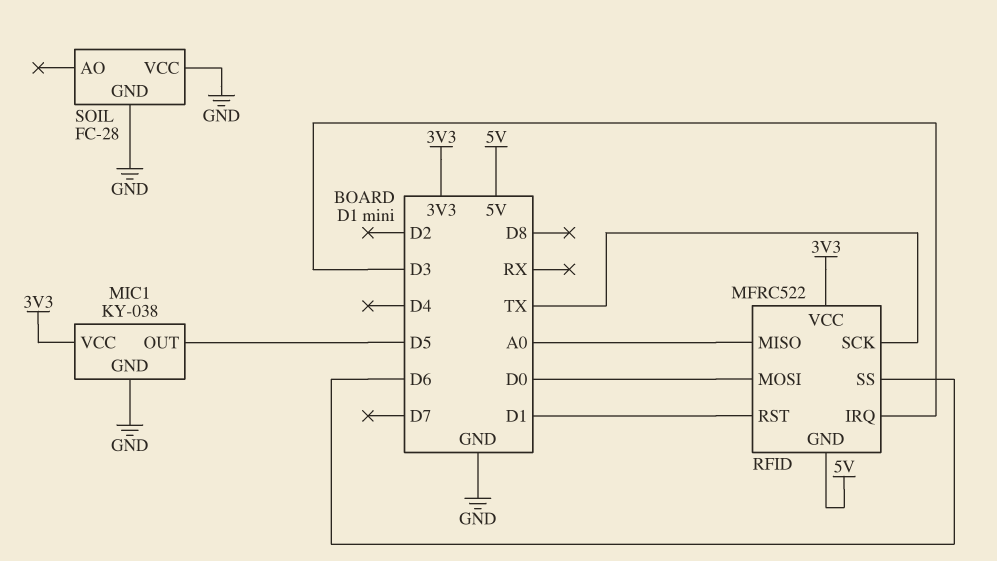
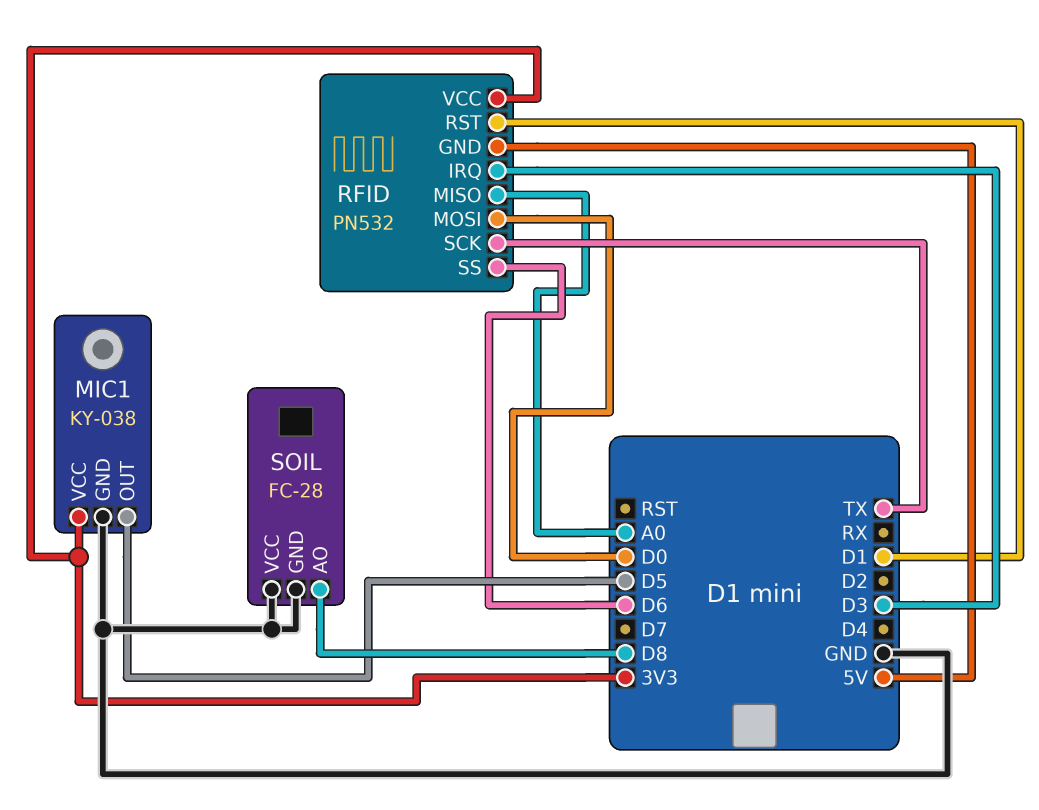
RFID: MFRC522 -> PN532
SOIL pin AO: none -> D8

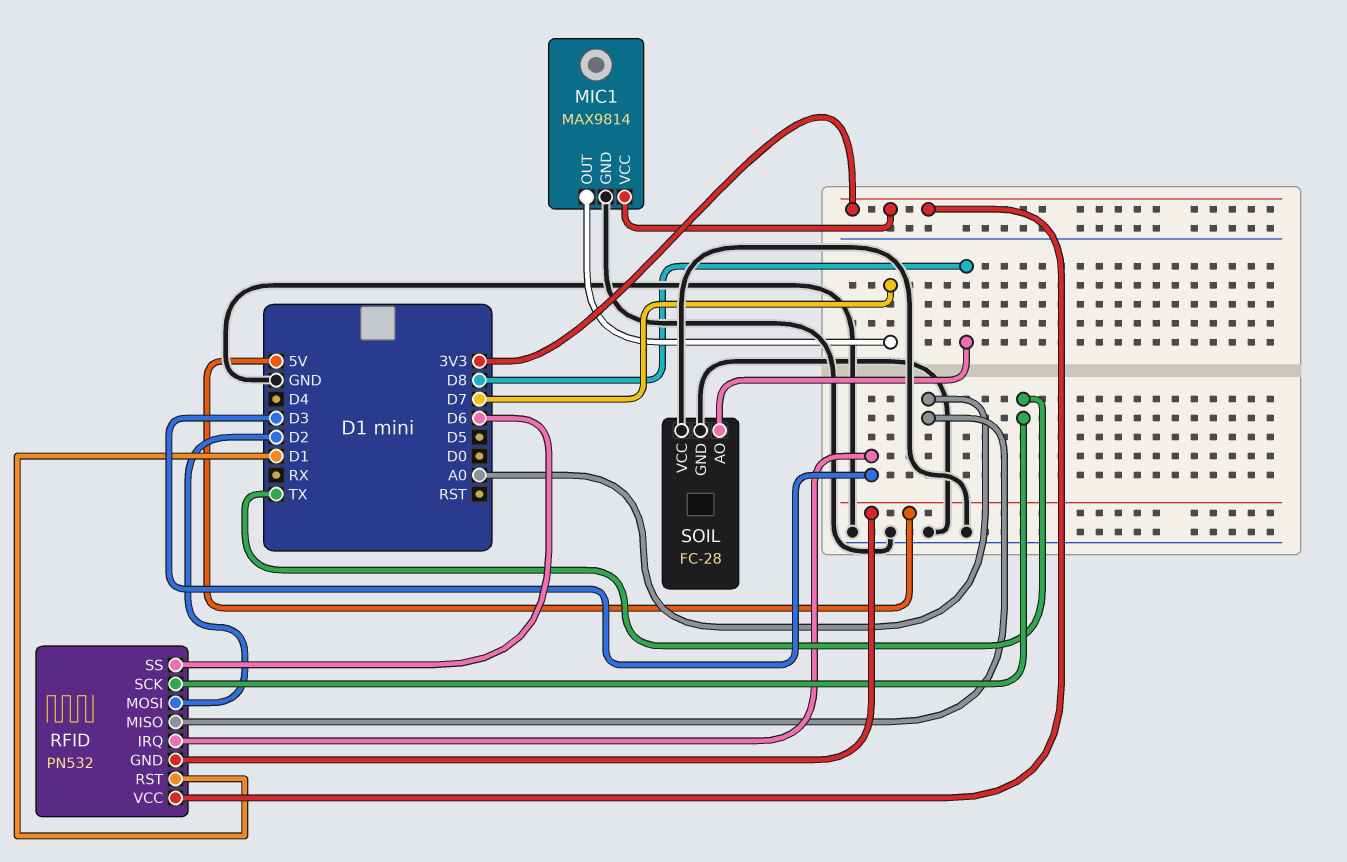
MIC1: KY-038 -> MAX9814
MIC1 pin OUT: D5 -> D7
RFID pin MOSI: D0 -> D2

